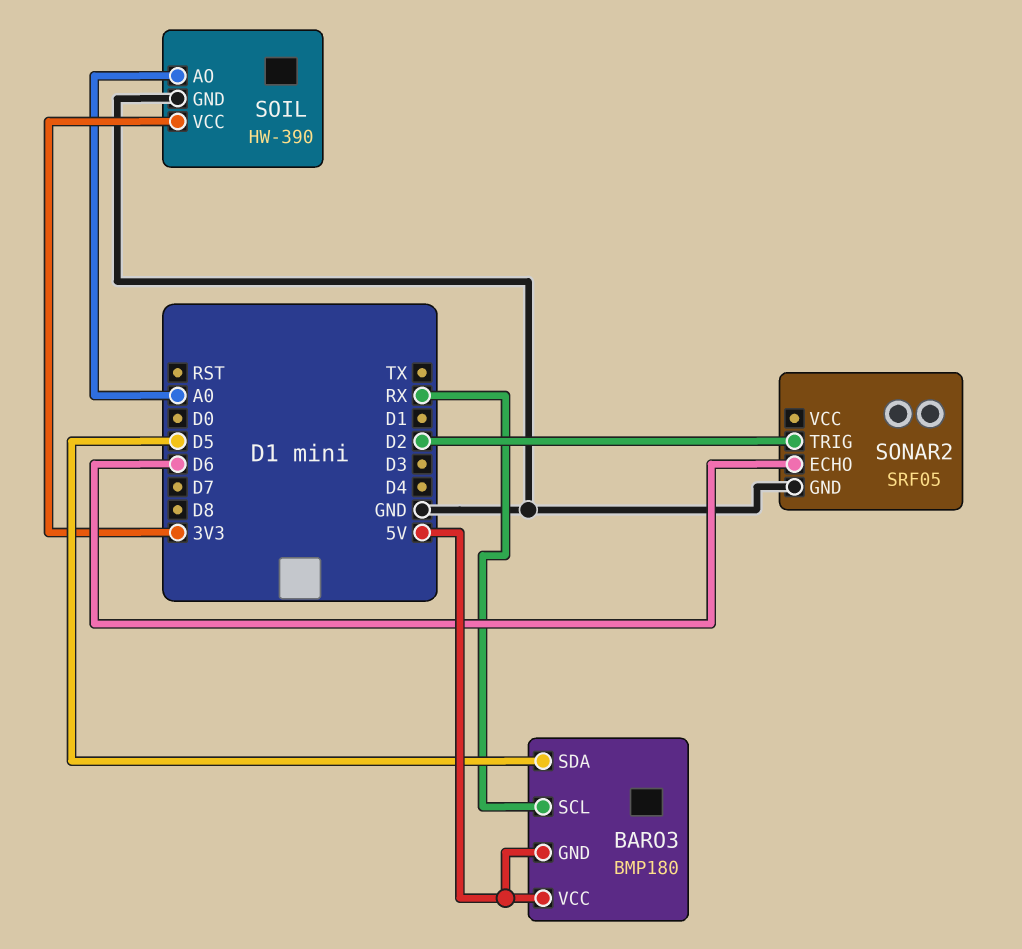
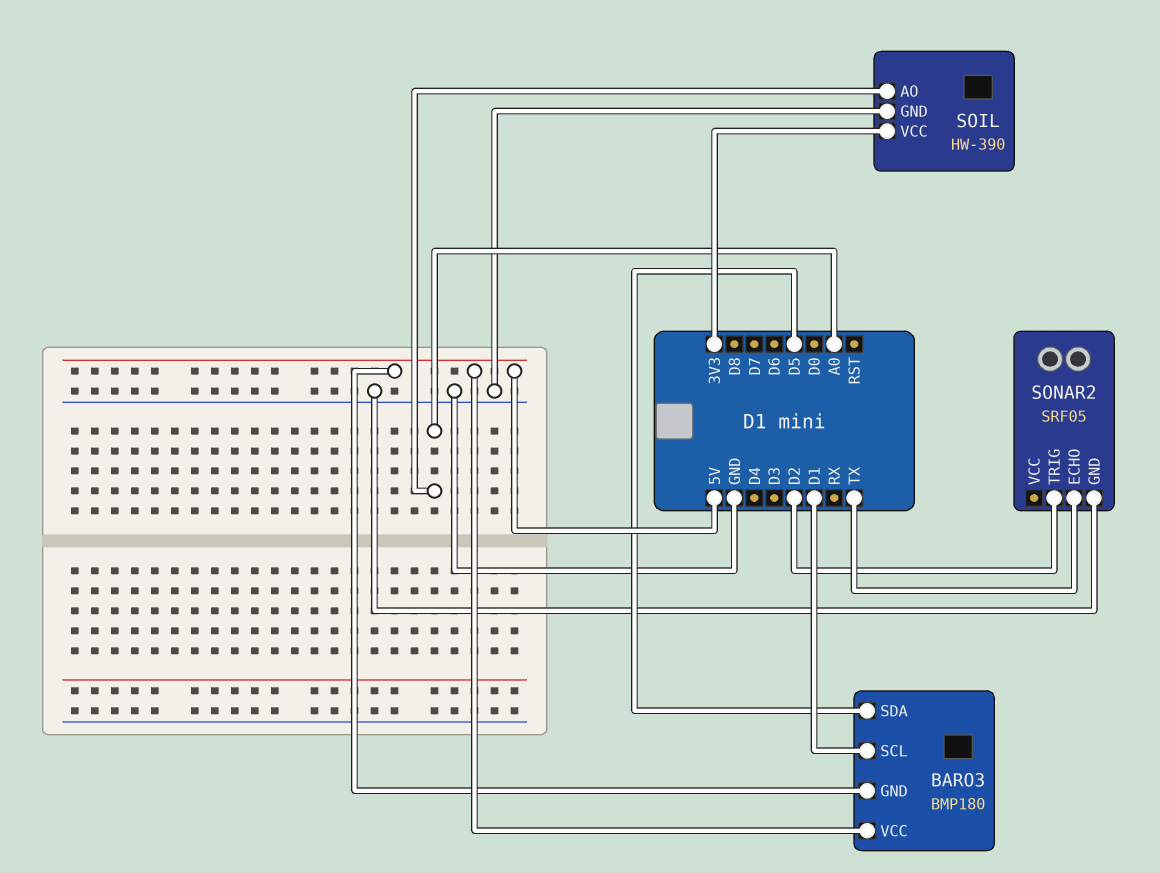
BARO3 pin SCL: RX -> D1
SONAR2 pin ECHO: D6 -> TX

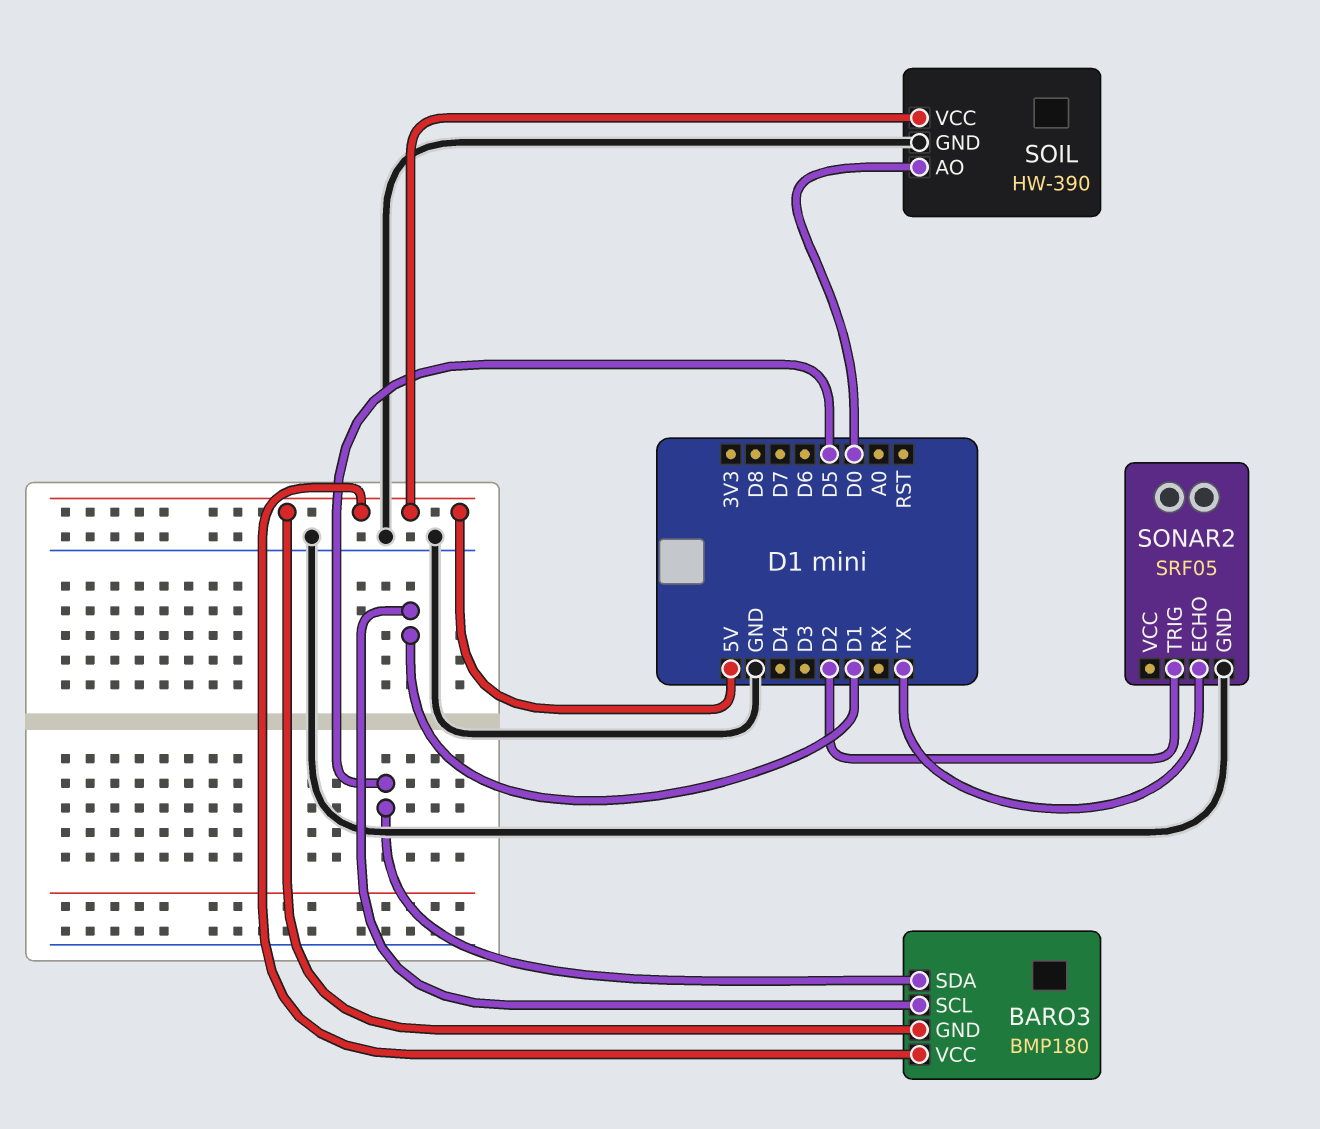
SOIL pin AO: A0 -> D0
SOIL pin VCC: 3V3 -> 5V

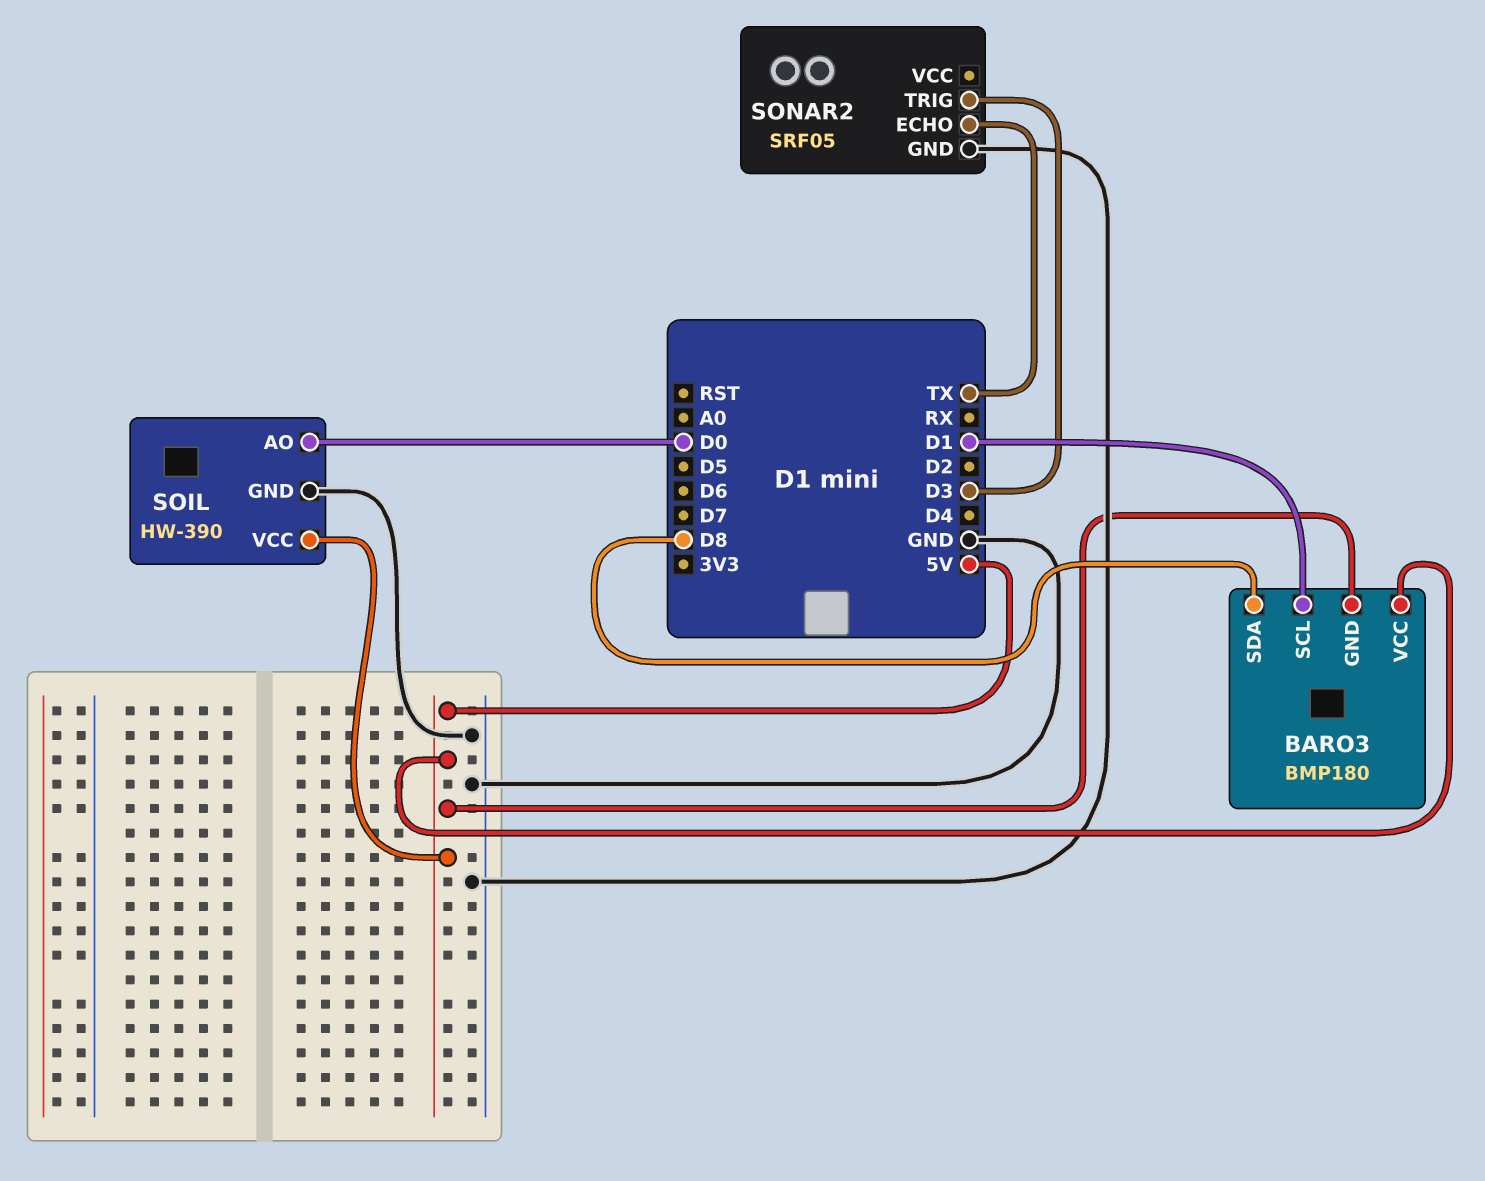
BARO3 pin SDA: D5 -> D8
SONAR2 pin TRIG: D2 -> D3

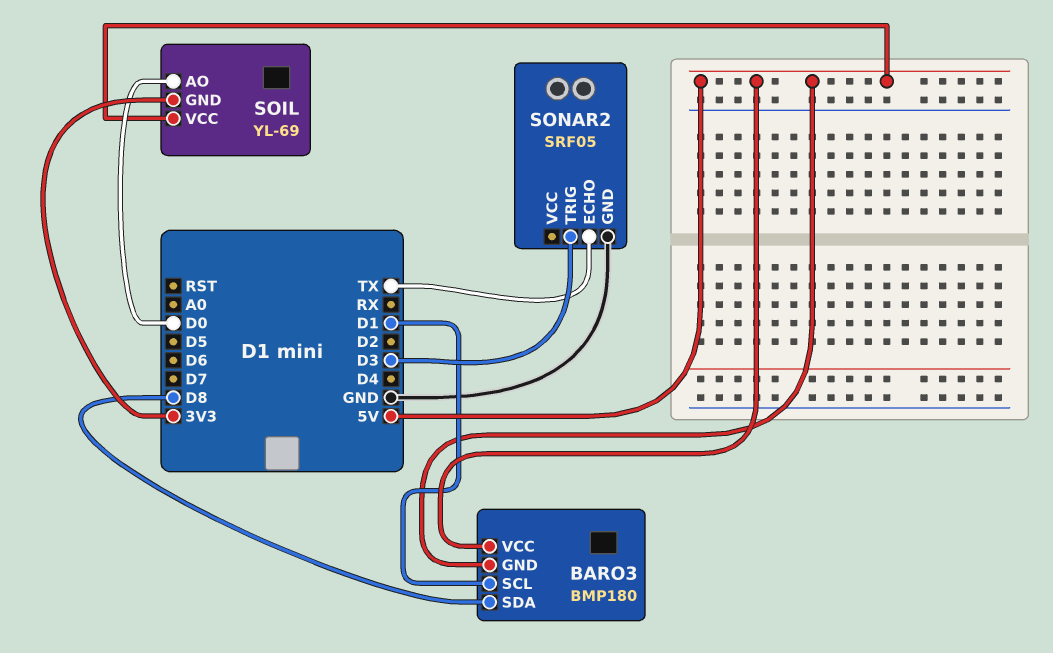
SOIL: HW-390 -> YL-69
SOIL pin GND: GND -> 3V3

